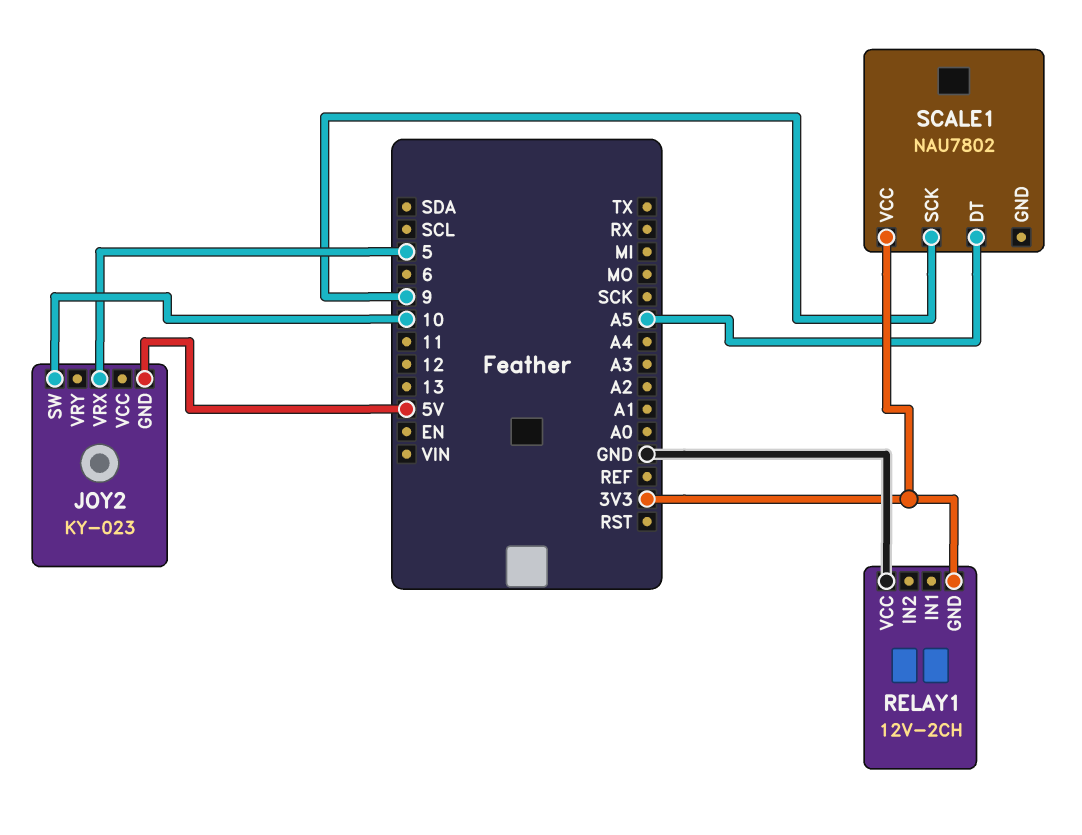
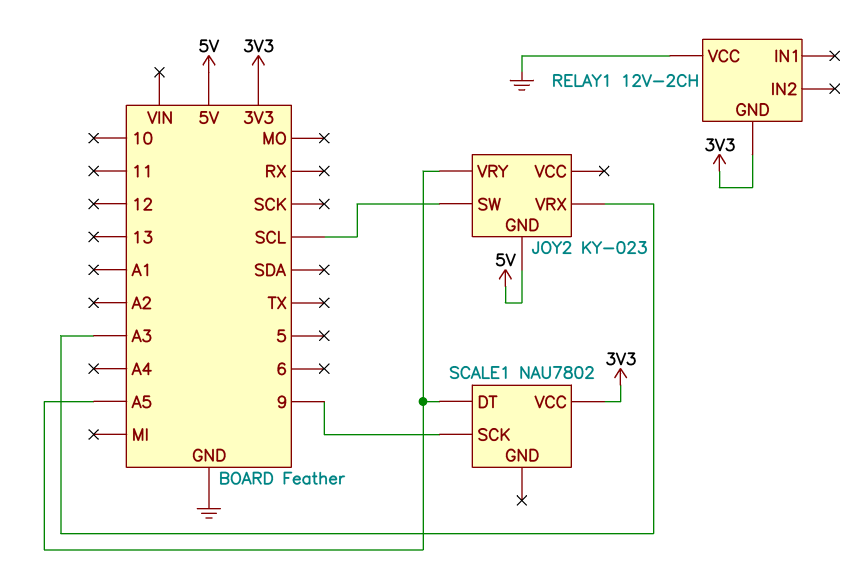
JOY2 pin SW: 10 -> SCL
JOY2 pin VRX: 5 -> A3
JOY2 pin VRY: none -> A5

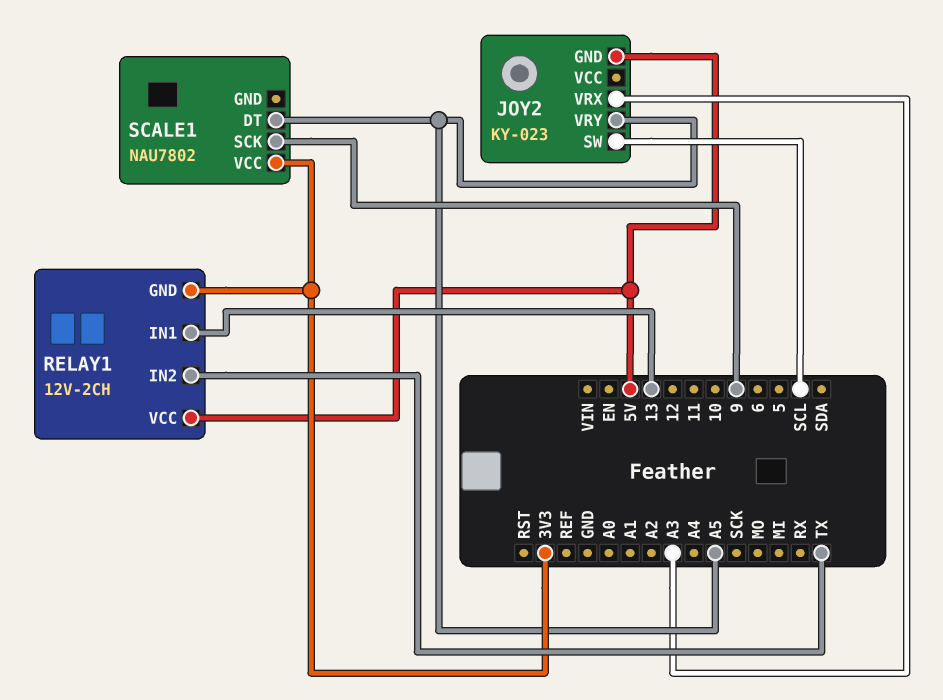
RELAY1 pin IN1: none -> 13
RELAY1 pin IN2: none -> TX
RELAY1 pin VCC: GND -> 5V

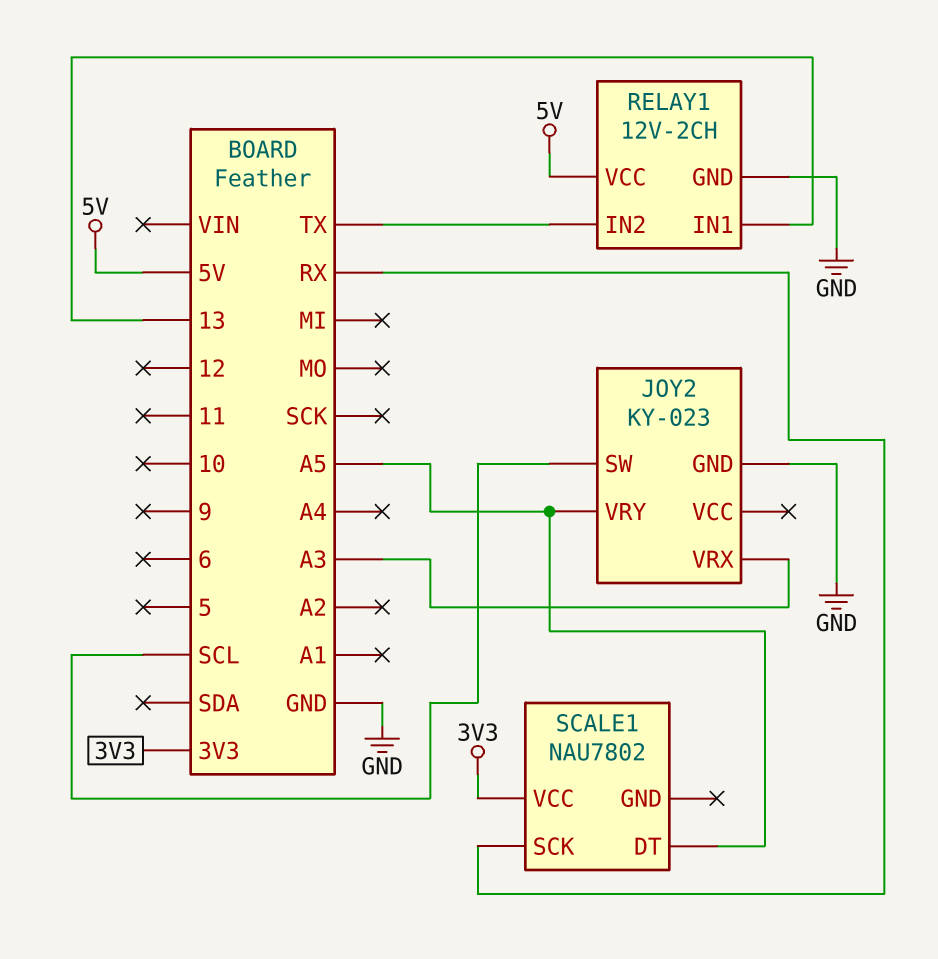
JOY2 pin GND: 5V -> GND
RELAY1 pin GND: 3V3 -> GND
SCALE1 pin SCK: 9 -> RX

